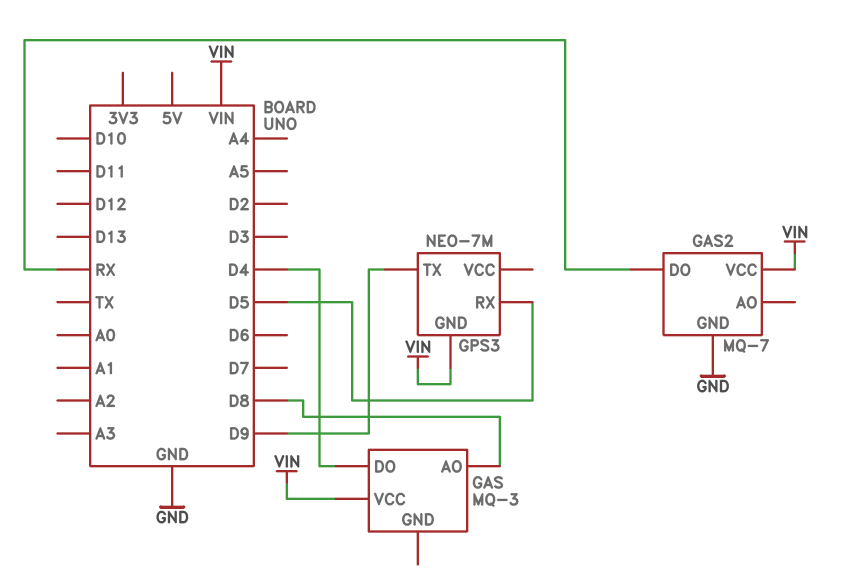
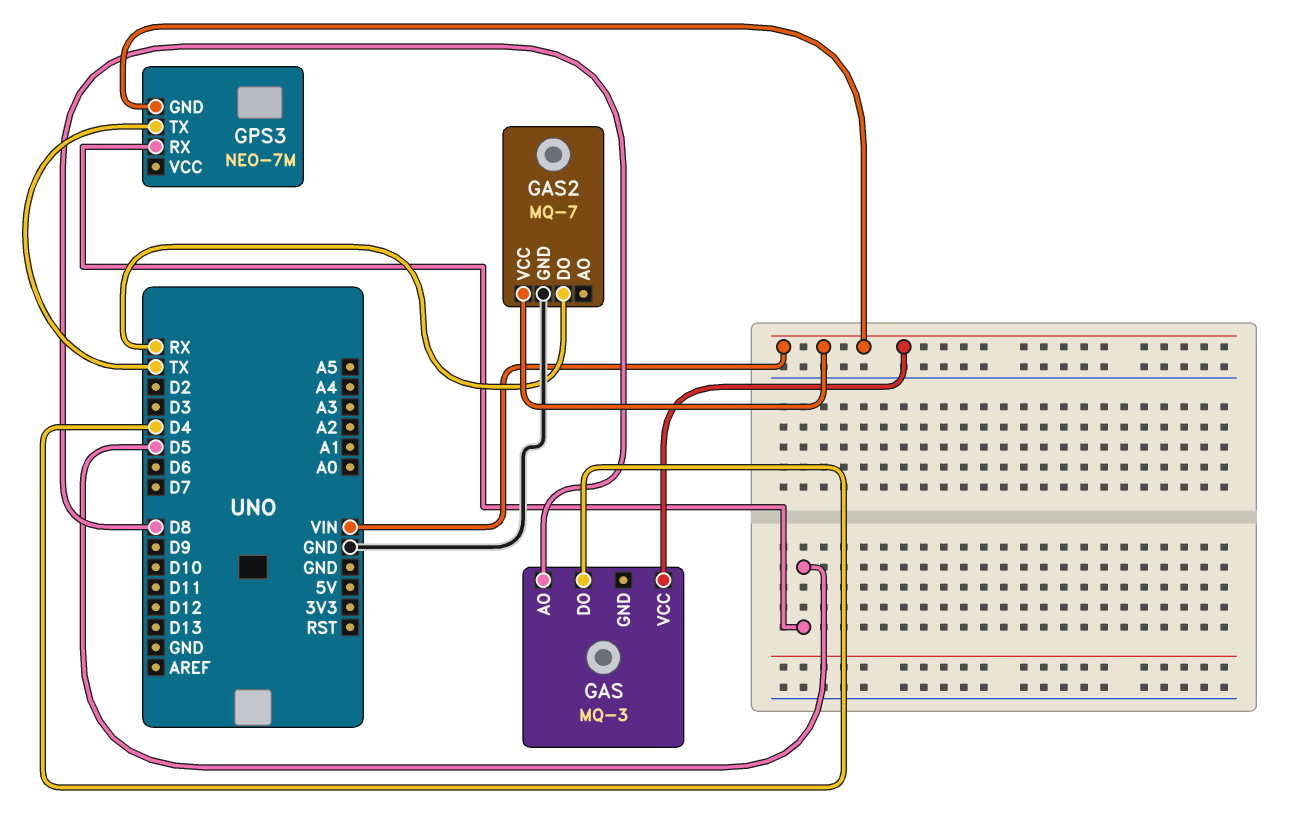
GPS3 pin TX: D9 -> TX

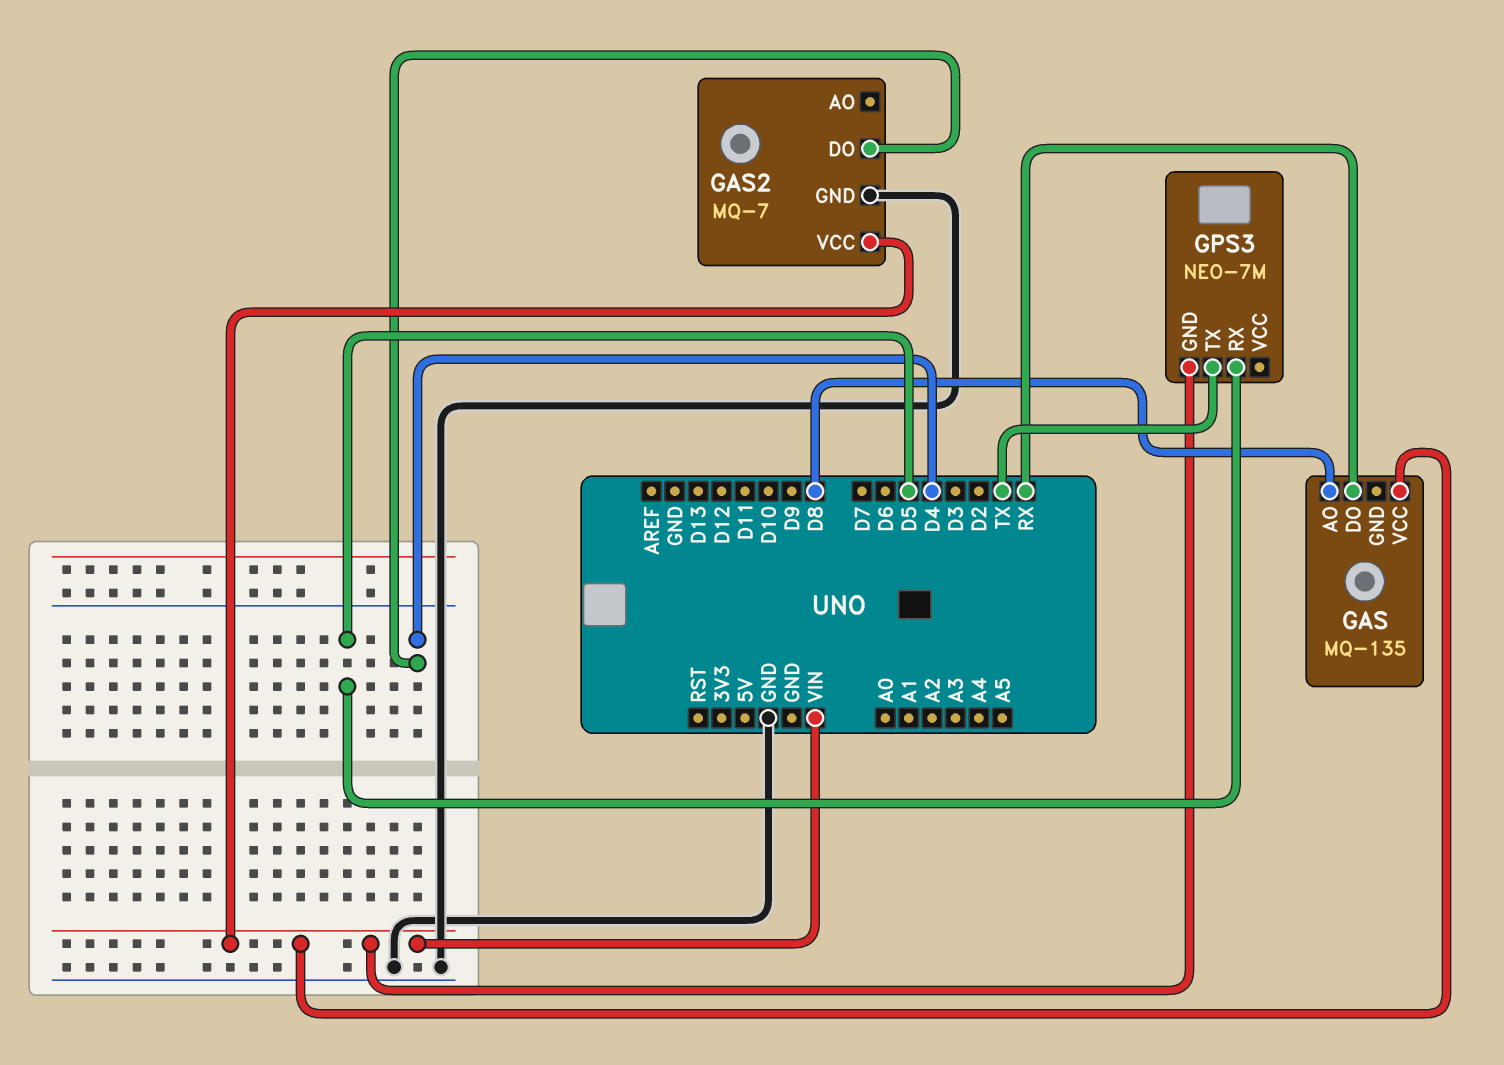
GAS: MQ-3 -> MQ-135
GAS pin DO: D4 -> RX
GAS2 pin DO: RX -> D4

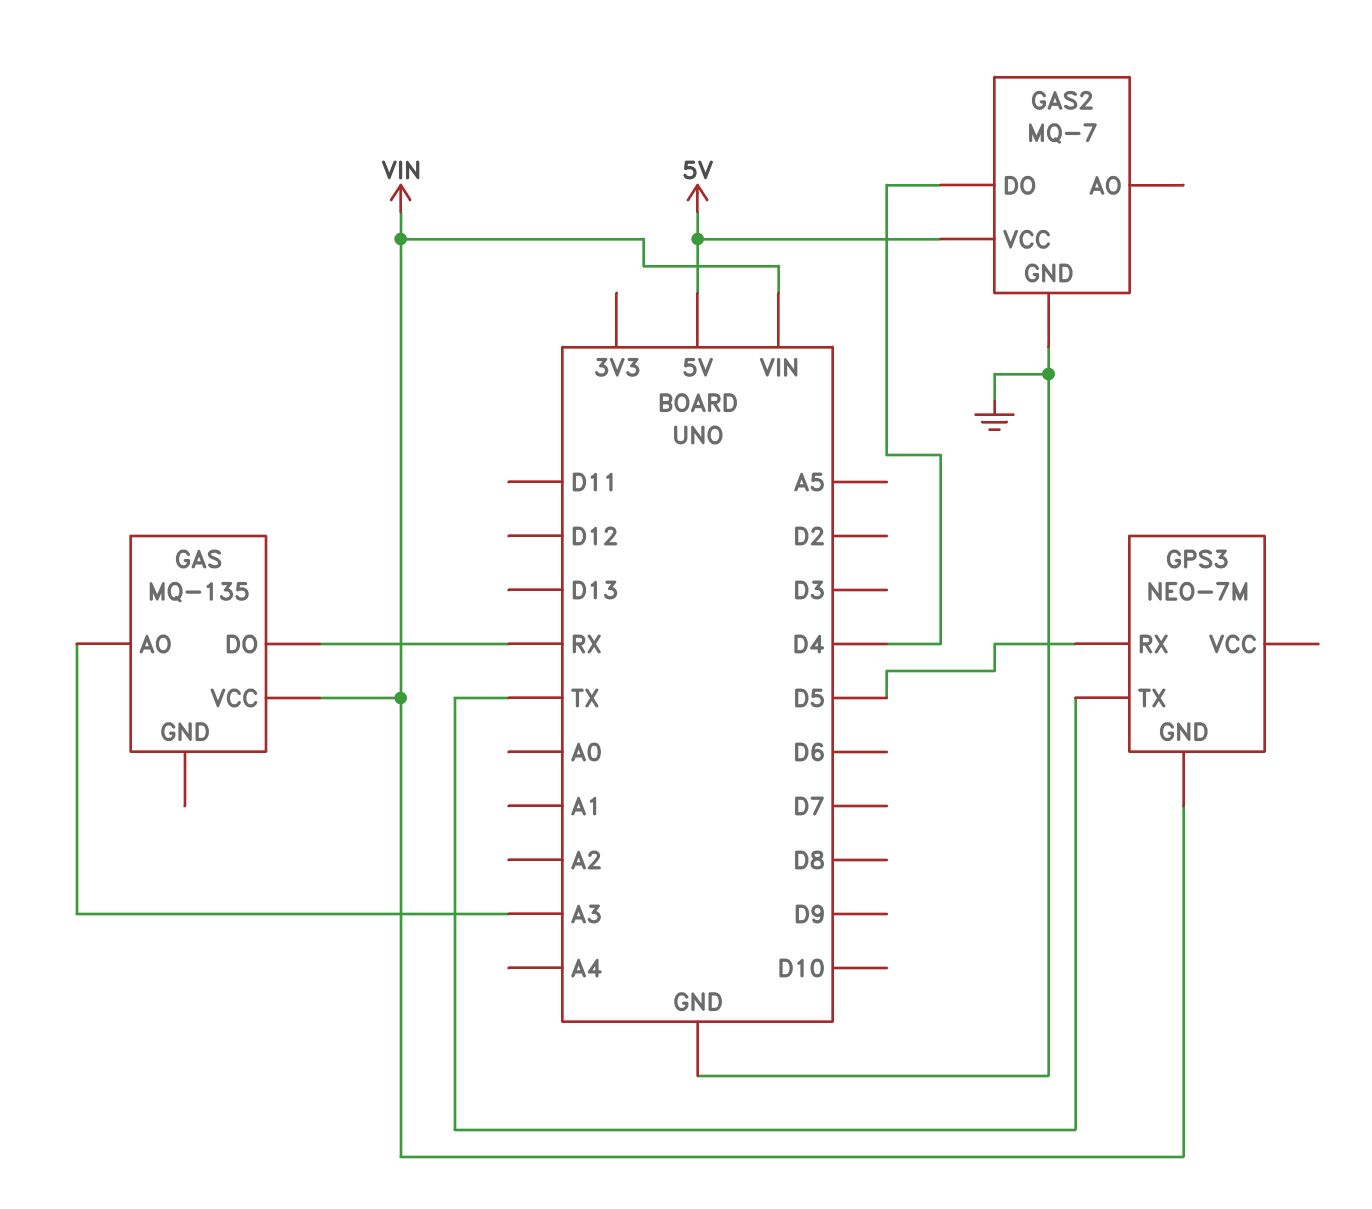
GAS pin AO: D8 -> A3
GAS2 pin VCC: VIN -> 5V

